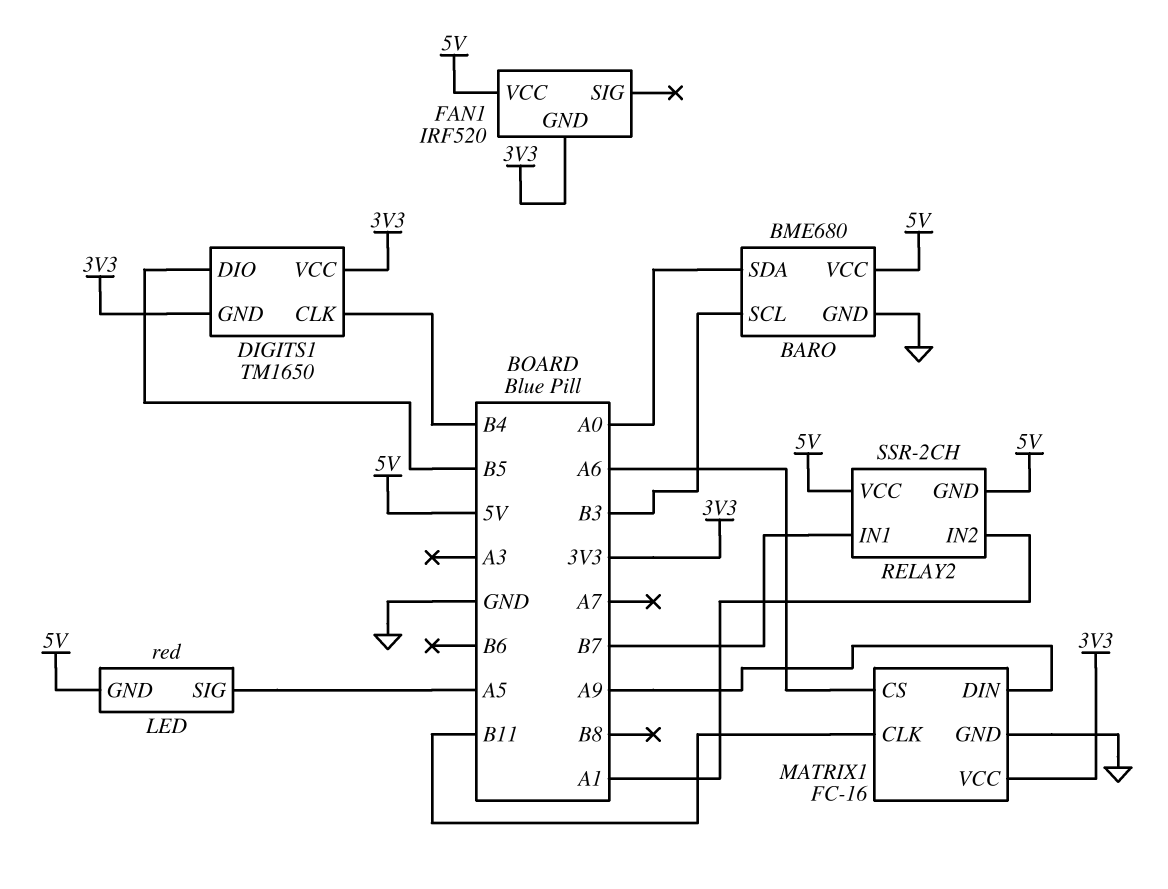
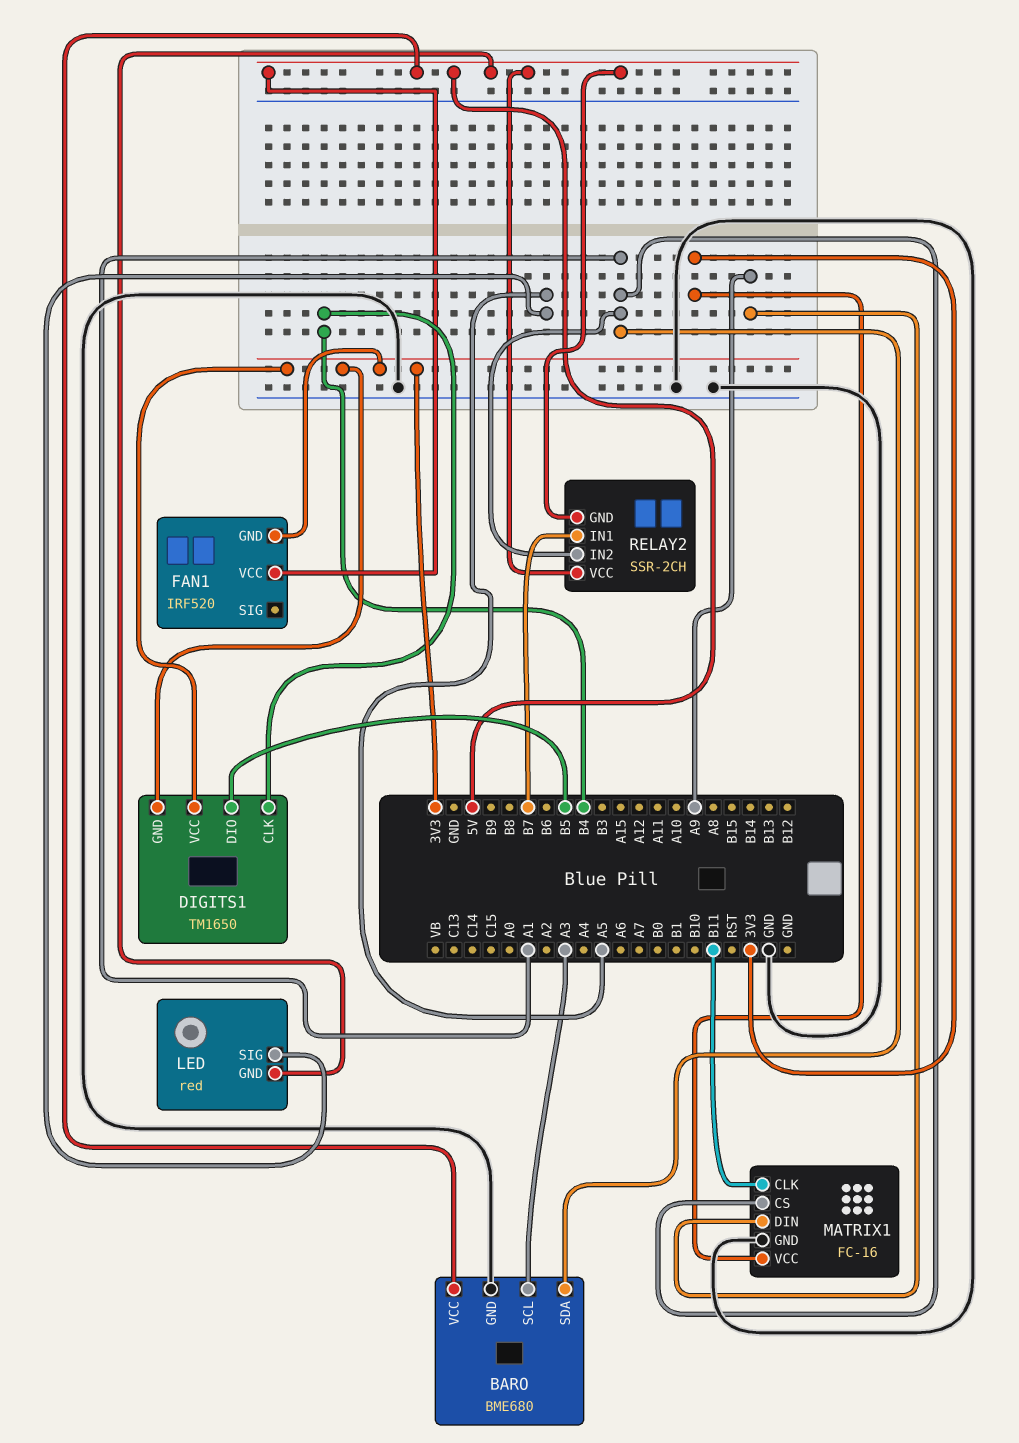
BARO pin SCL: B3 -> A3
BARO pin SDA: A0 -> A1
MATRIX1 pin CS: A6 -> A1

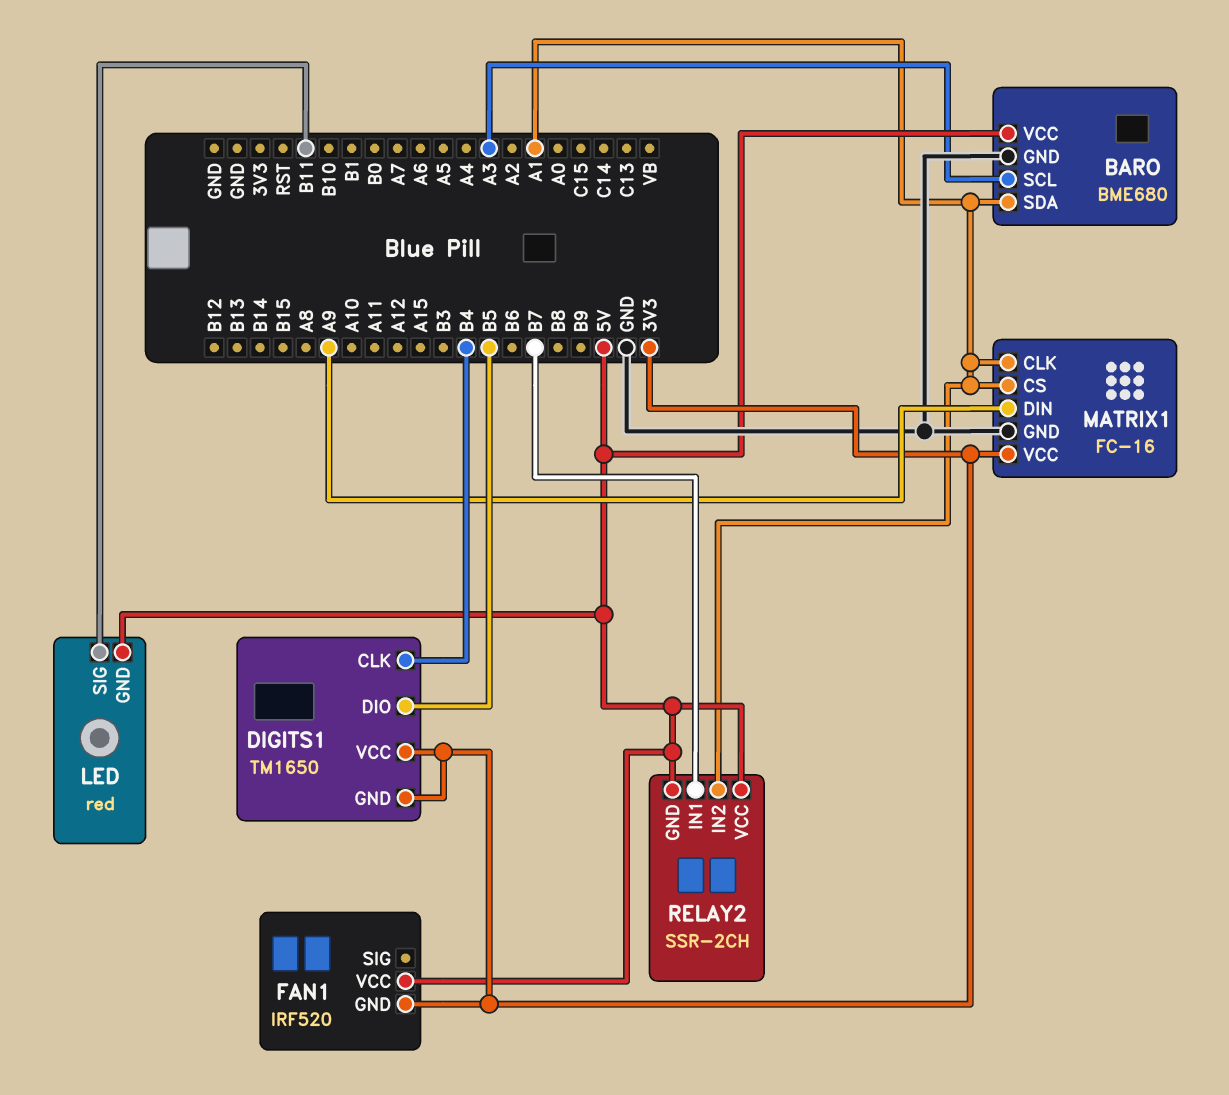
LED pin SIG: A5 -> B11
MATRIX1 pin CLK: B11 -> A1

